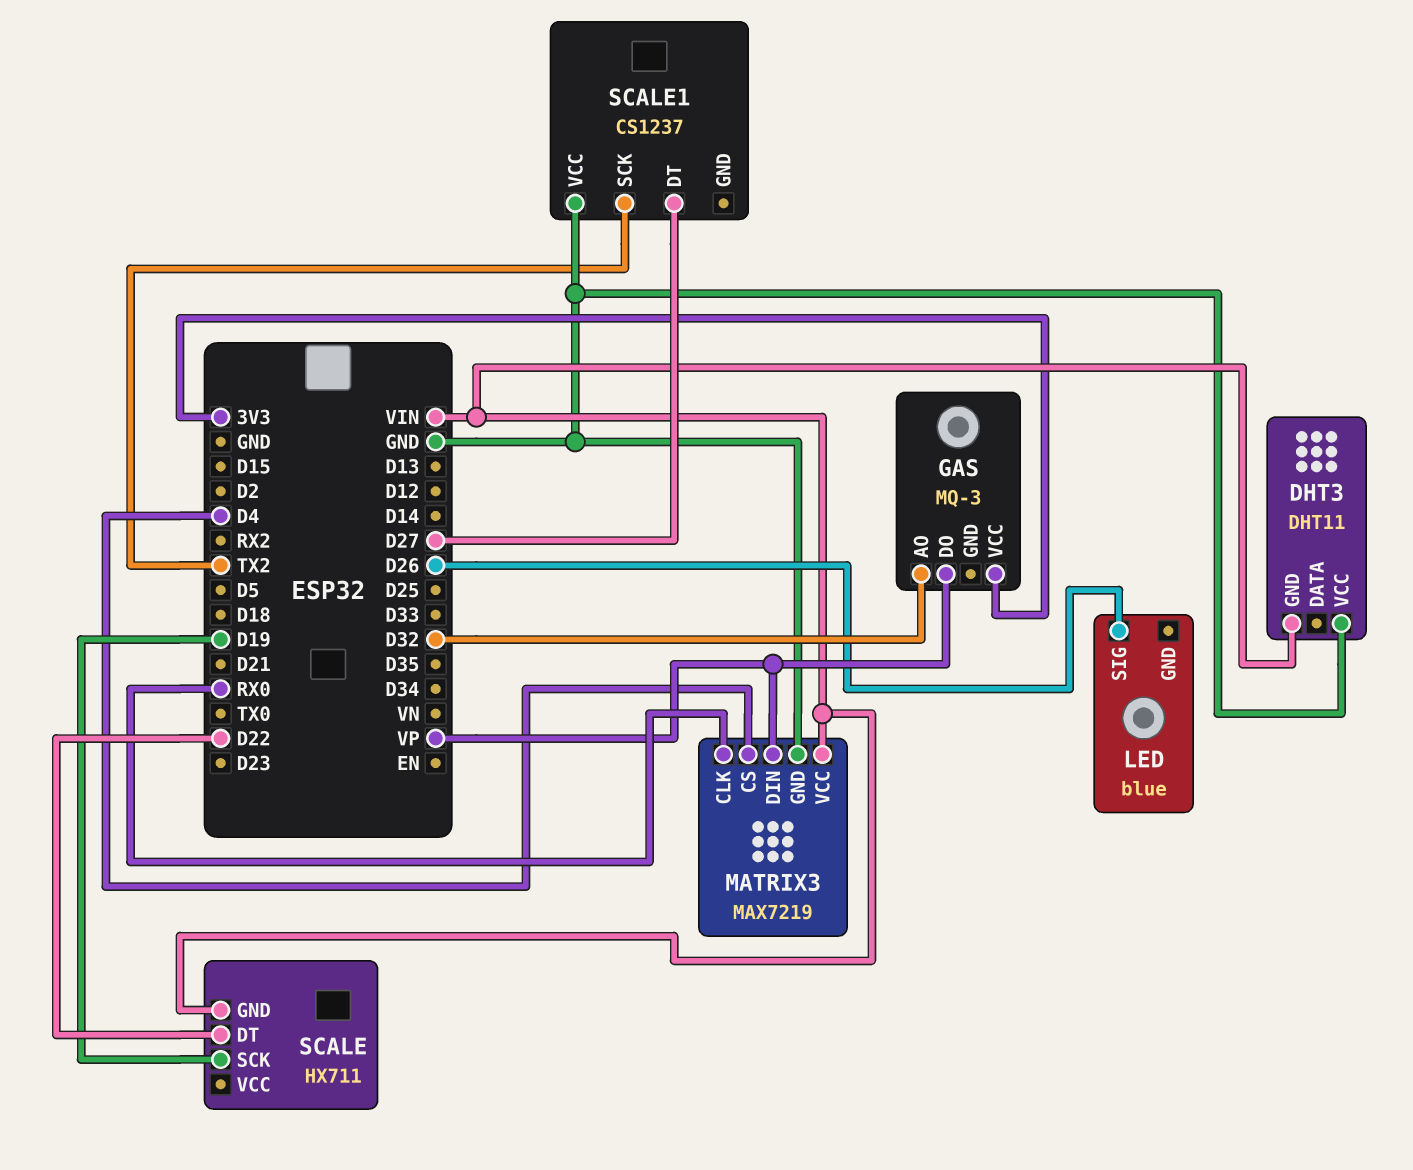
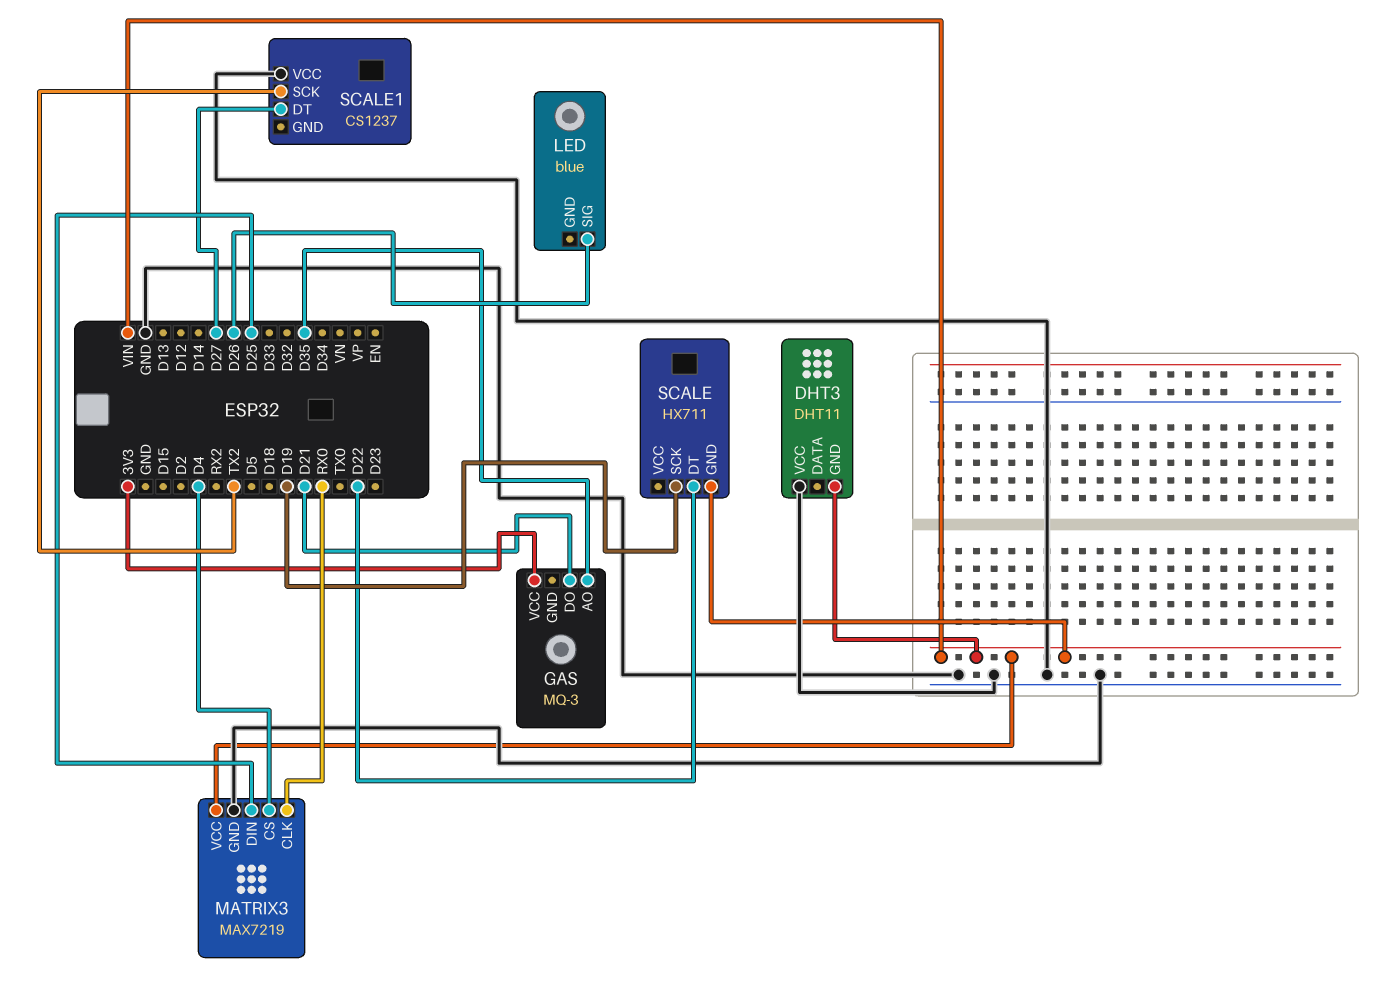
GAS pin AO: D32 -> D35
GAS pin DO: VP -> D21
MATRIX3 pin DIN: VP -> D25

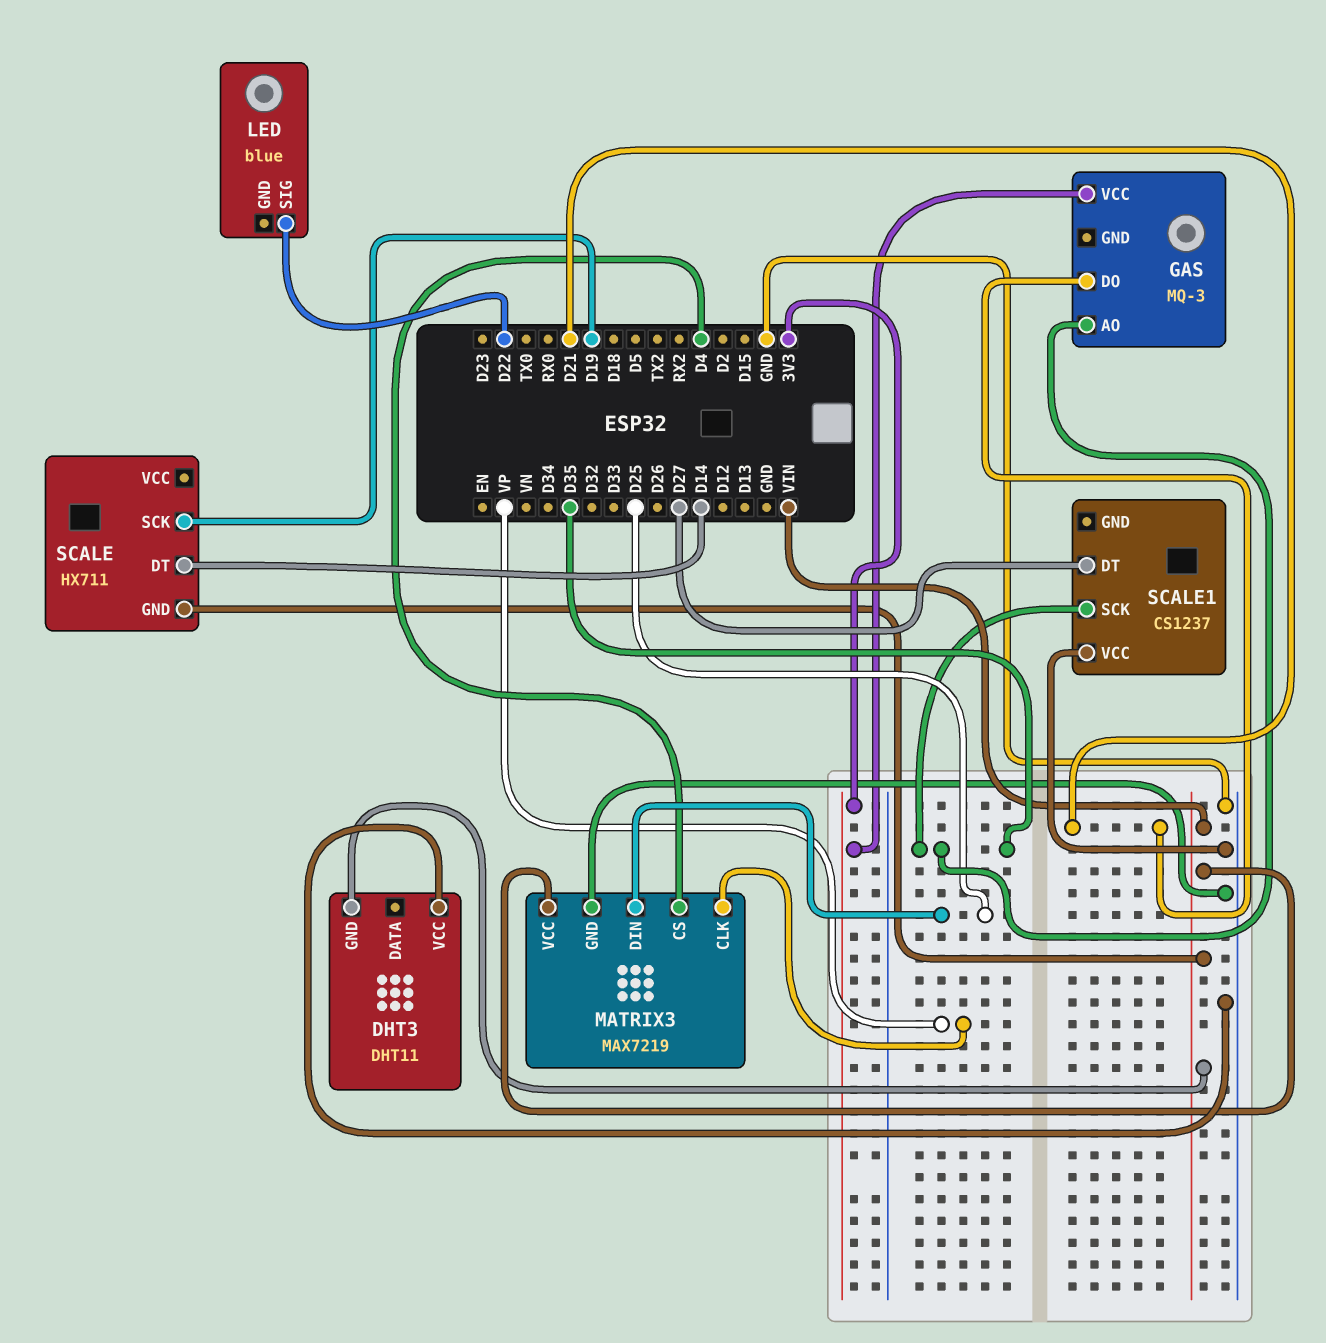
LED pin SIG: D26 -> D22
MATRIX3 pin CLK: RX0 -> VP
SCALE pin DT: D22 -> D14
SCALE1 pin SCK: TX2 -> D35

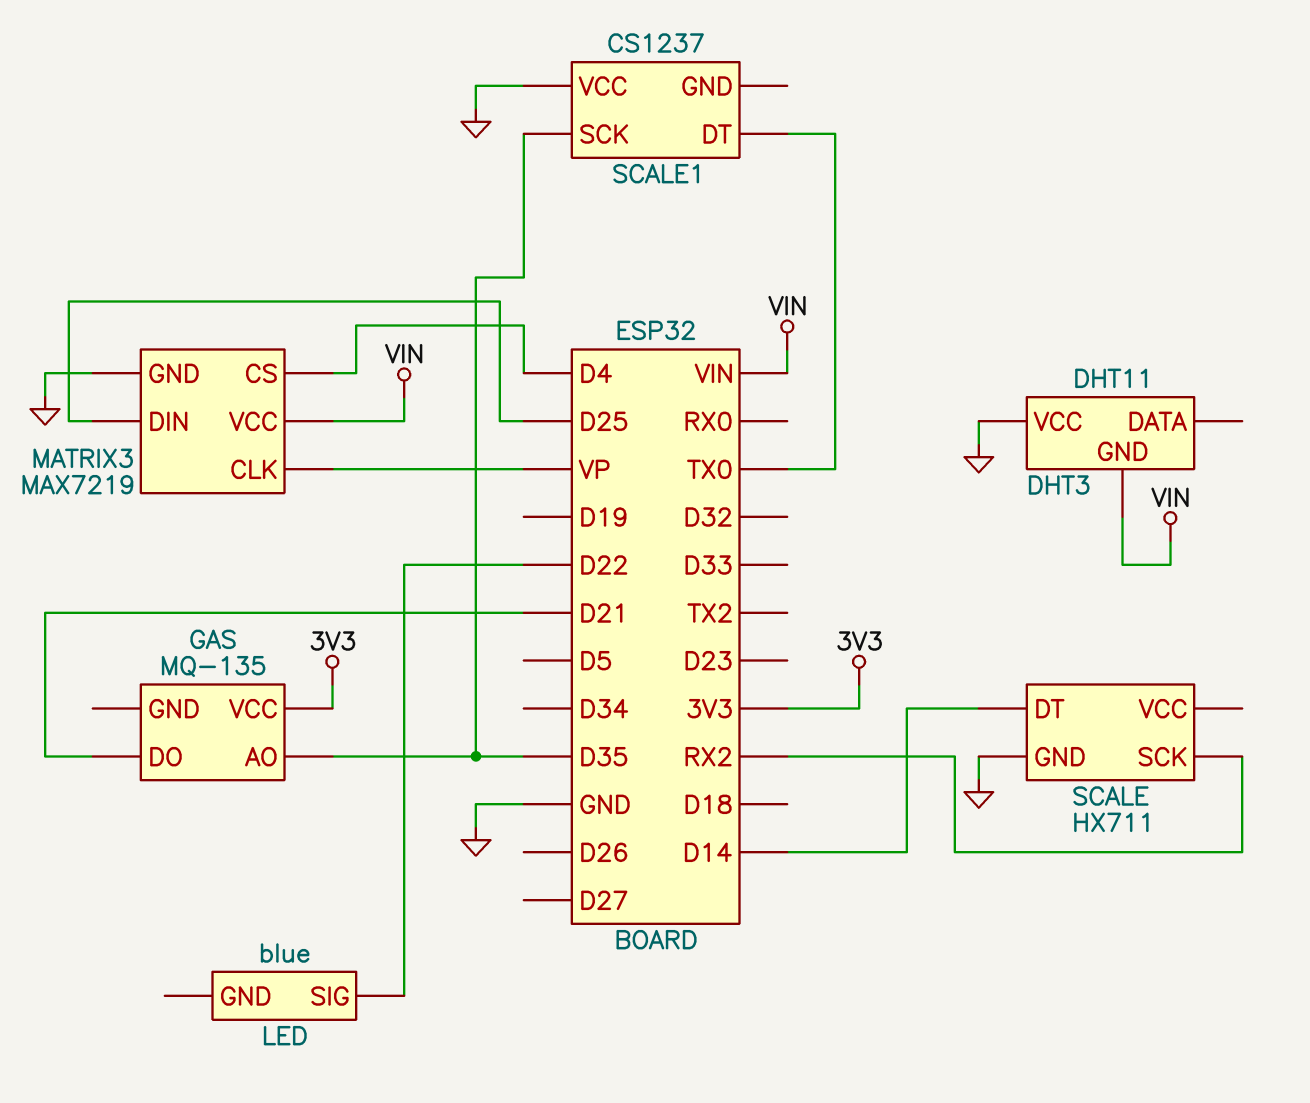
GAS: MQ-3 -> MQ-135
SCALE pin GND: VIN -> GND
SCALE pin SCK: D19 -> RX2
SCALE1 pin DT: D27 -> TX0

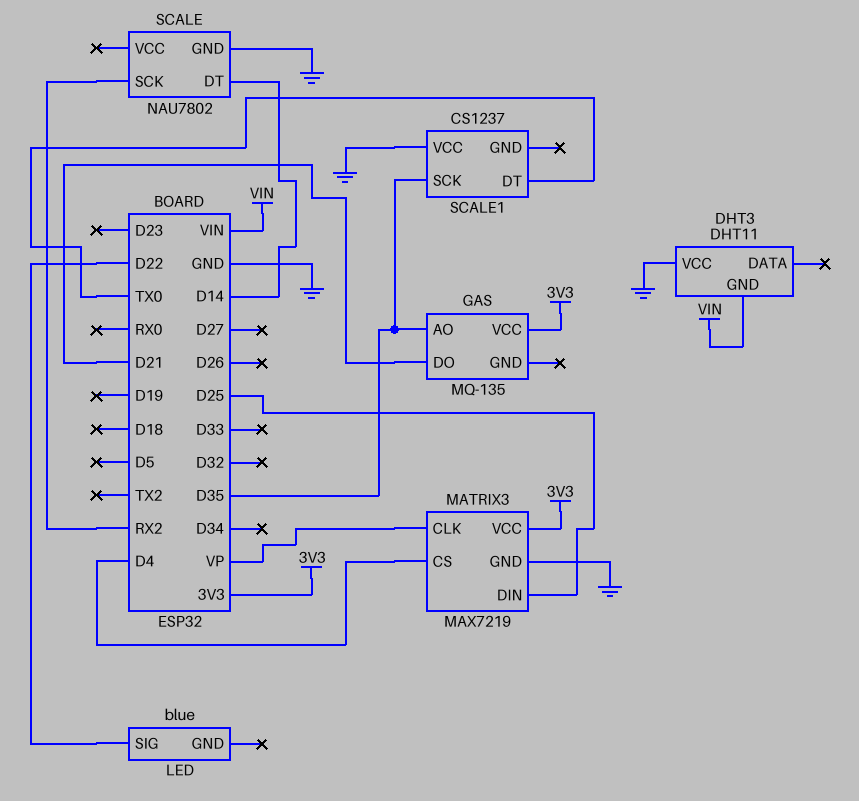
MATRIX3 pin VCC: VIN -> 3V3
SCALE: HX711 -> NAU7802

